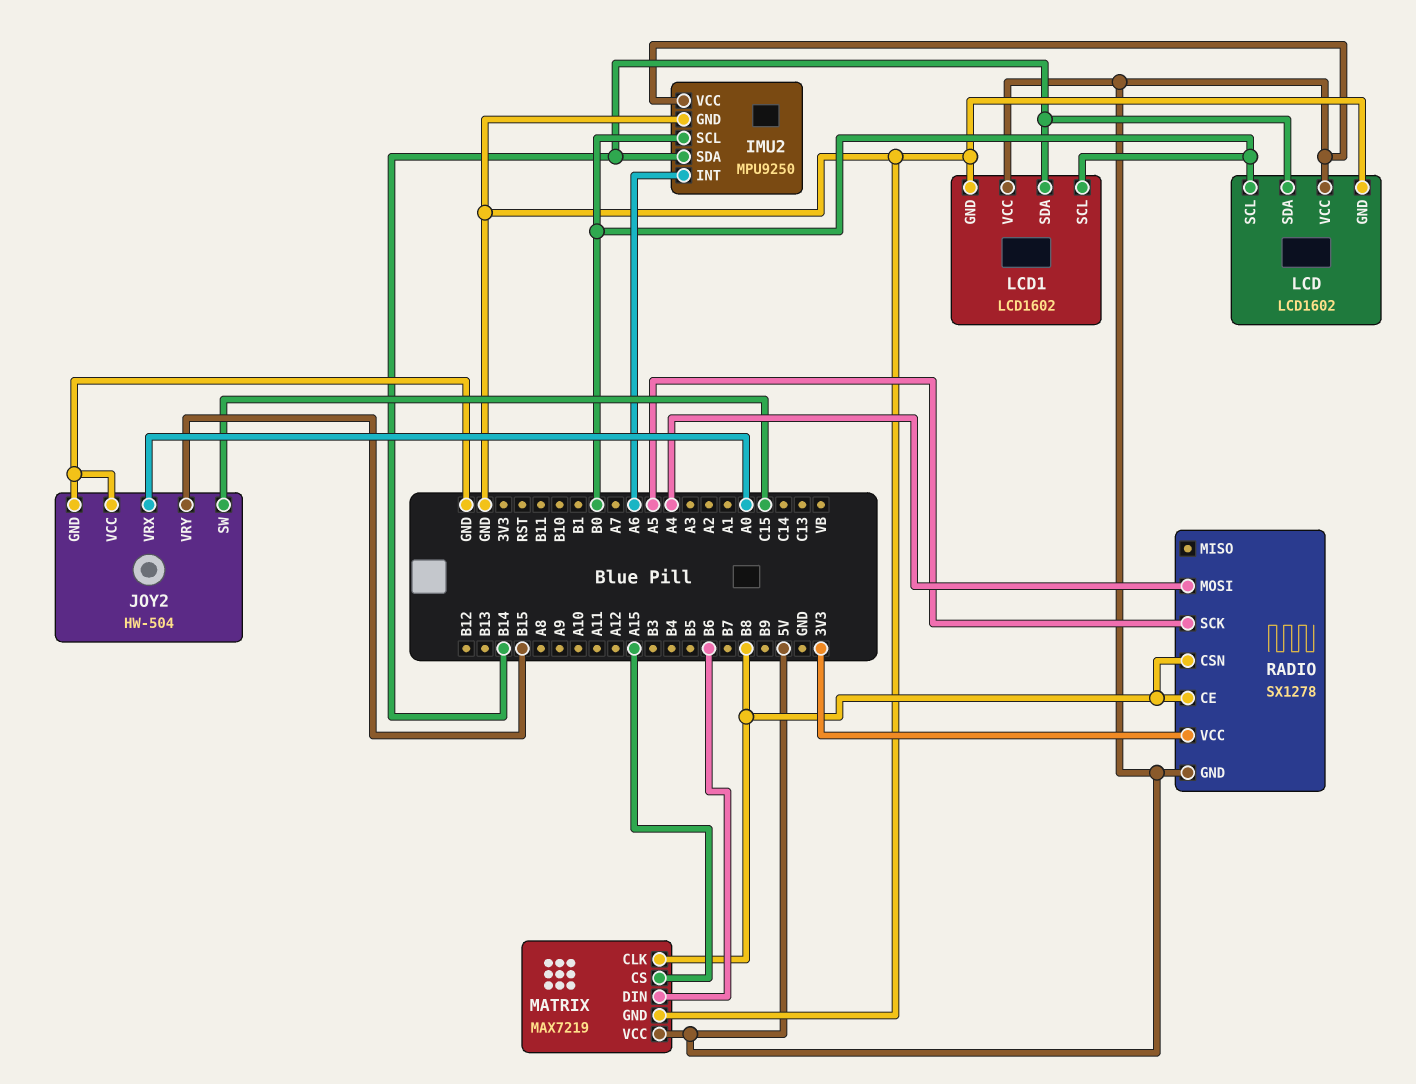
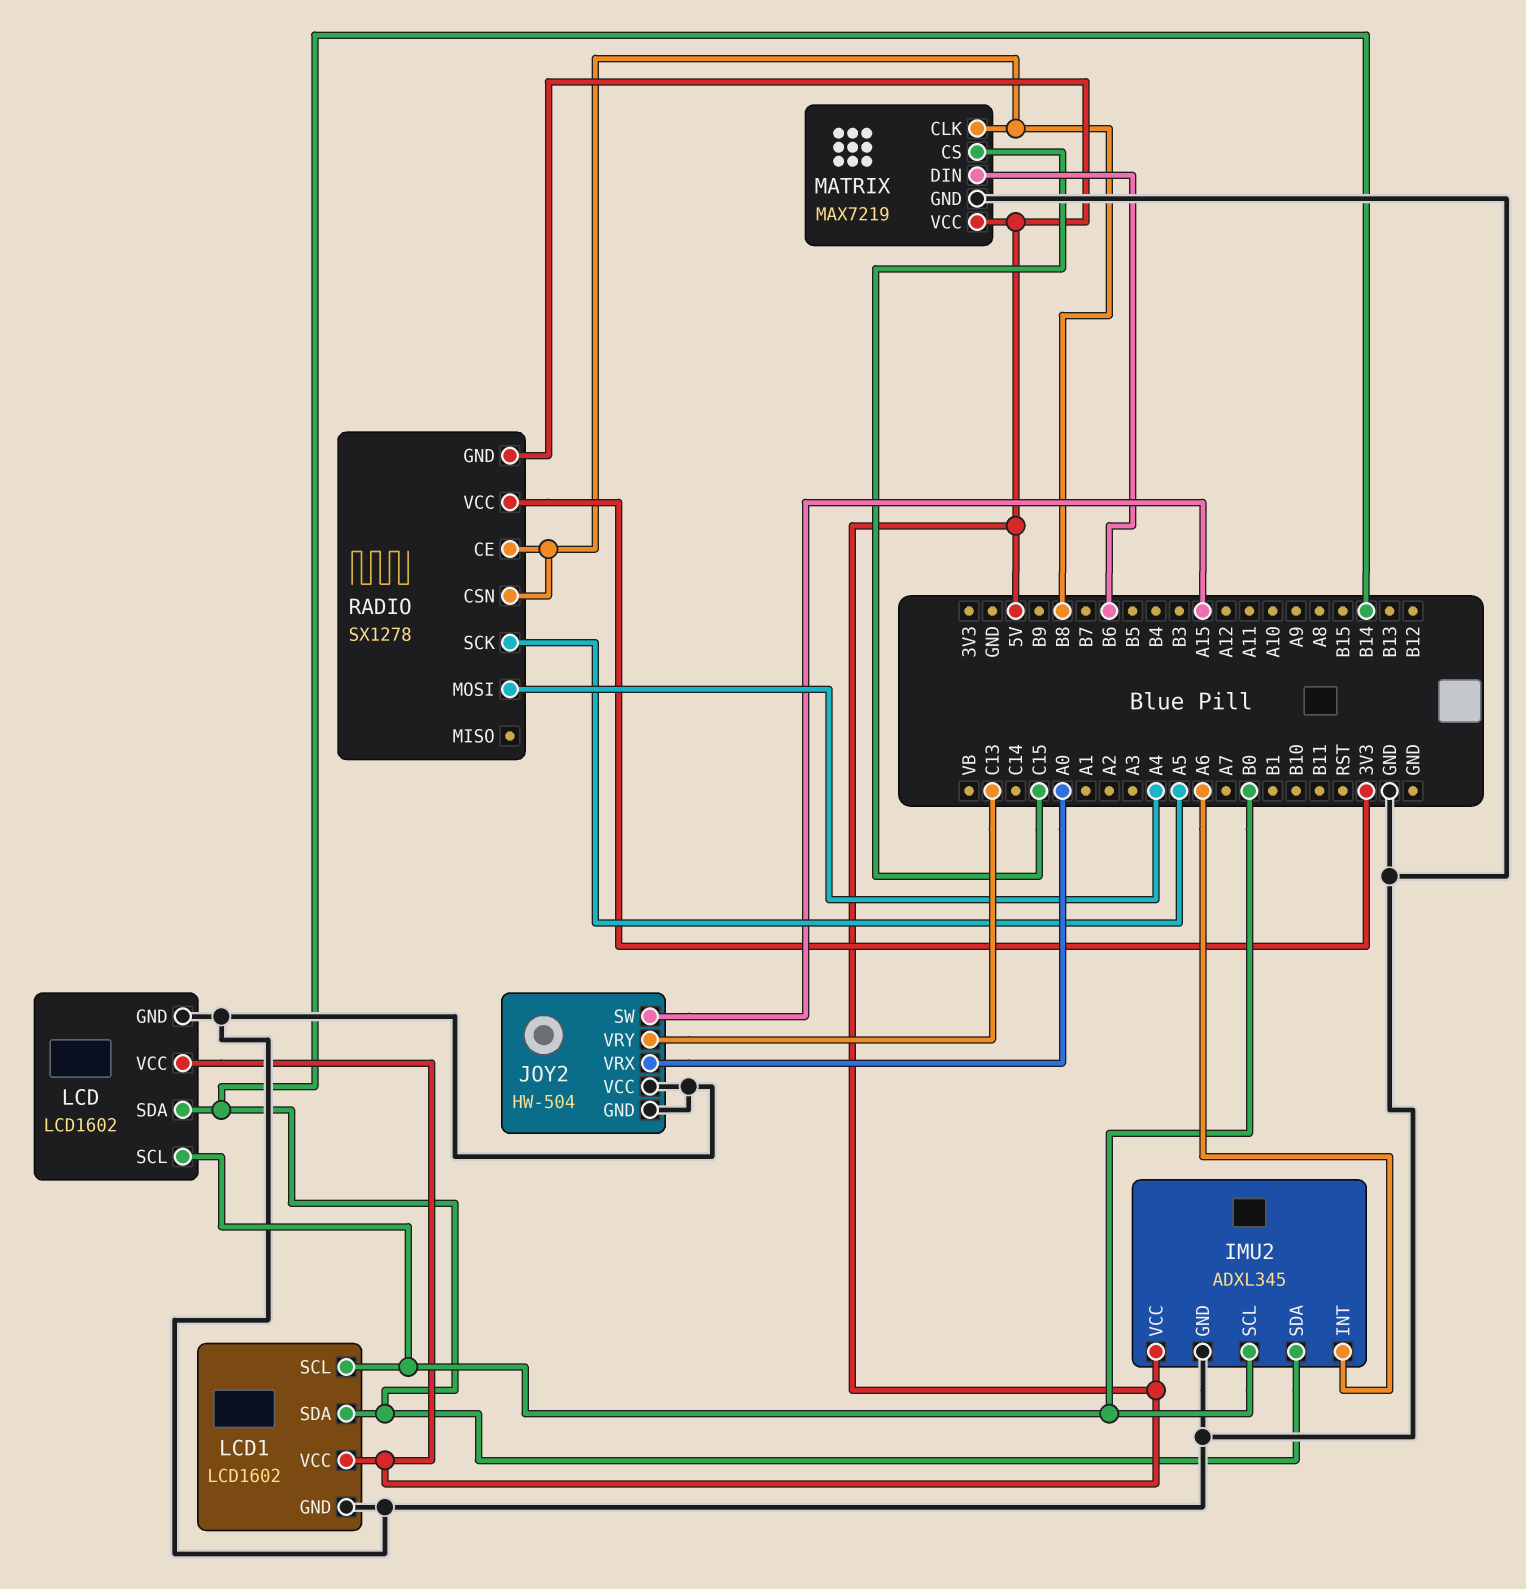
IMU2: MPU9250 -> ADXL345
JOY2 pin SW: C15 -> A15
JOY2 pin VRY: B15 -> C13
MATRIX pin CS: A15 -> C15

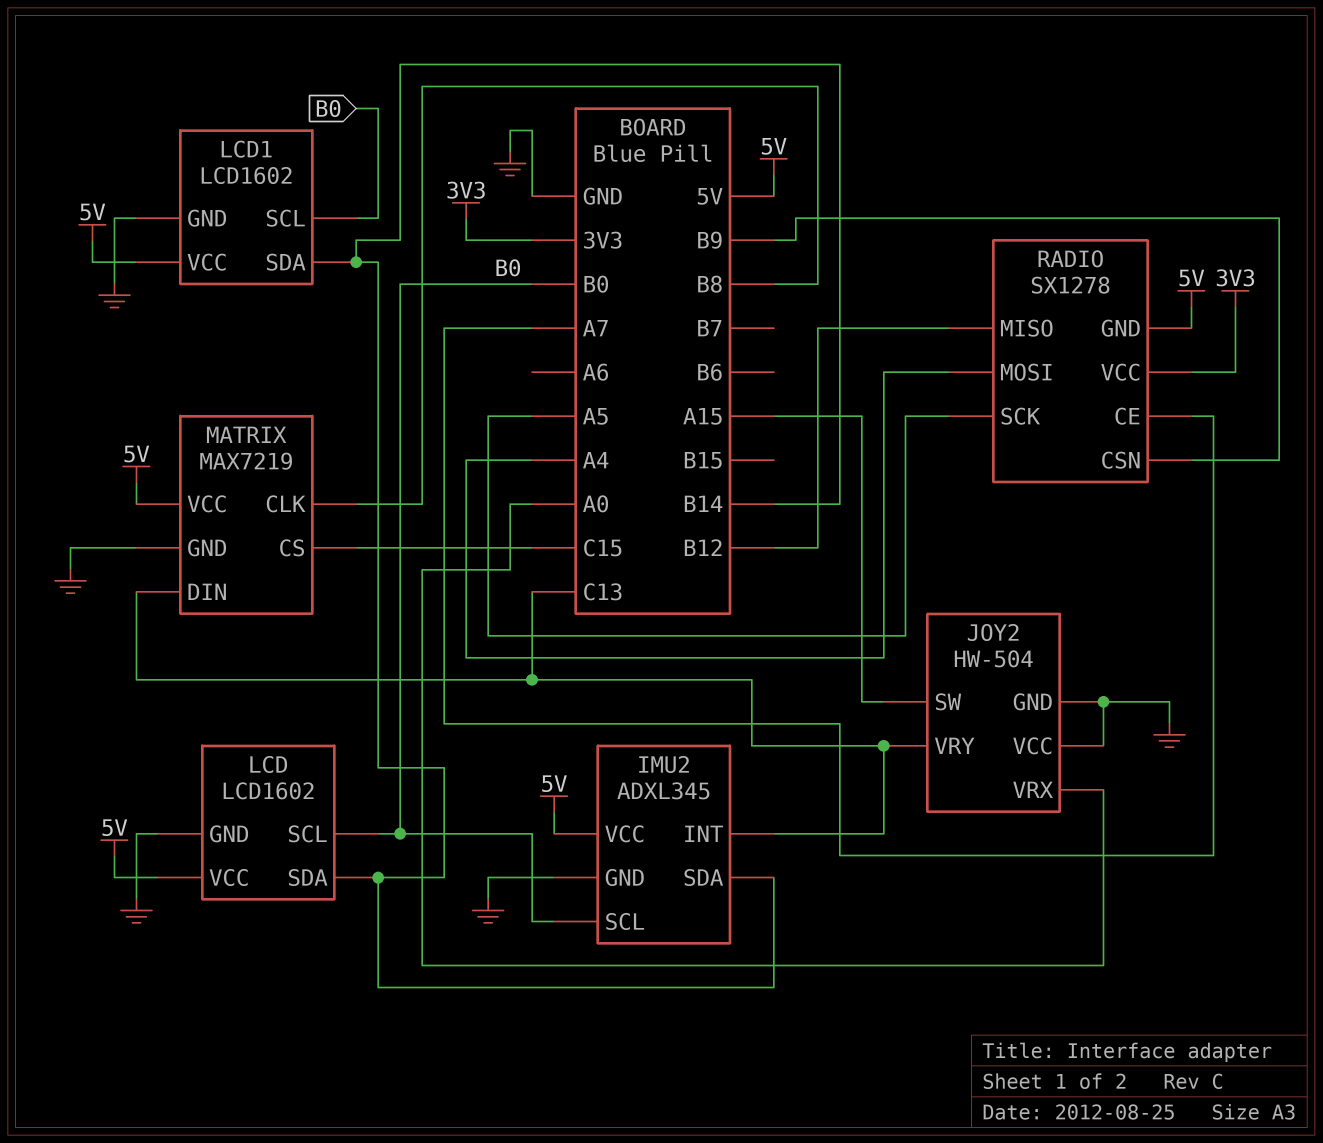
IMU2 pin INT: A6 -> C13
MATRIX pin DIN: B6 -> C13
RADIO pin CE: B8 -> A7
RADIO pin CSN: B8 -> B9
RADIO pin MISO: none -> B12

